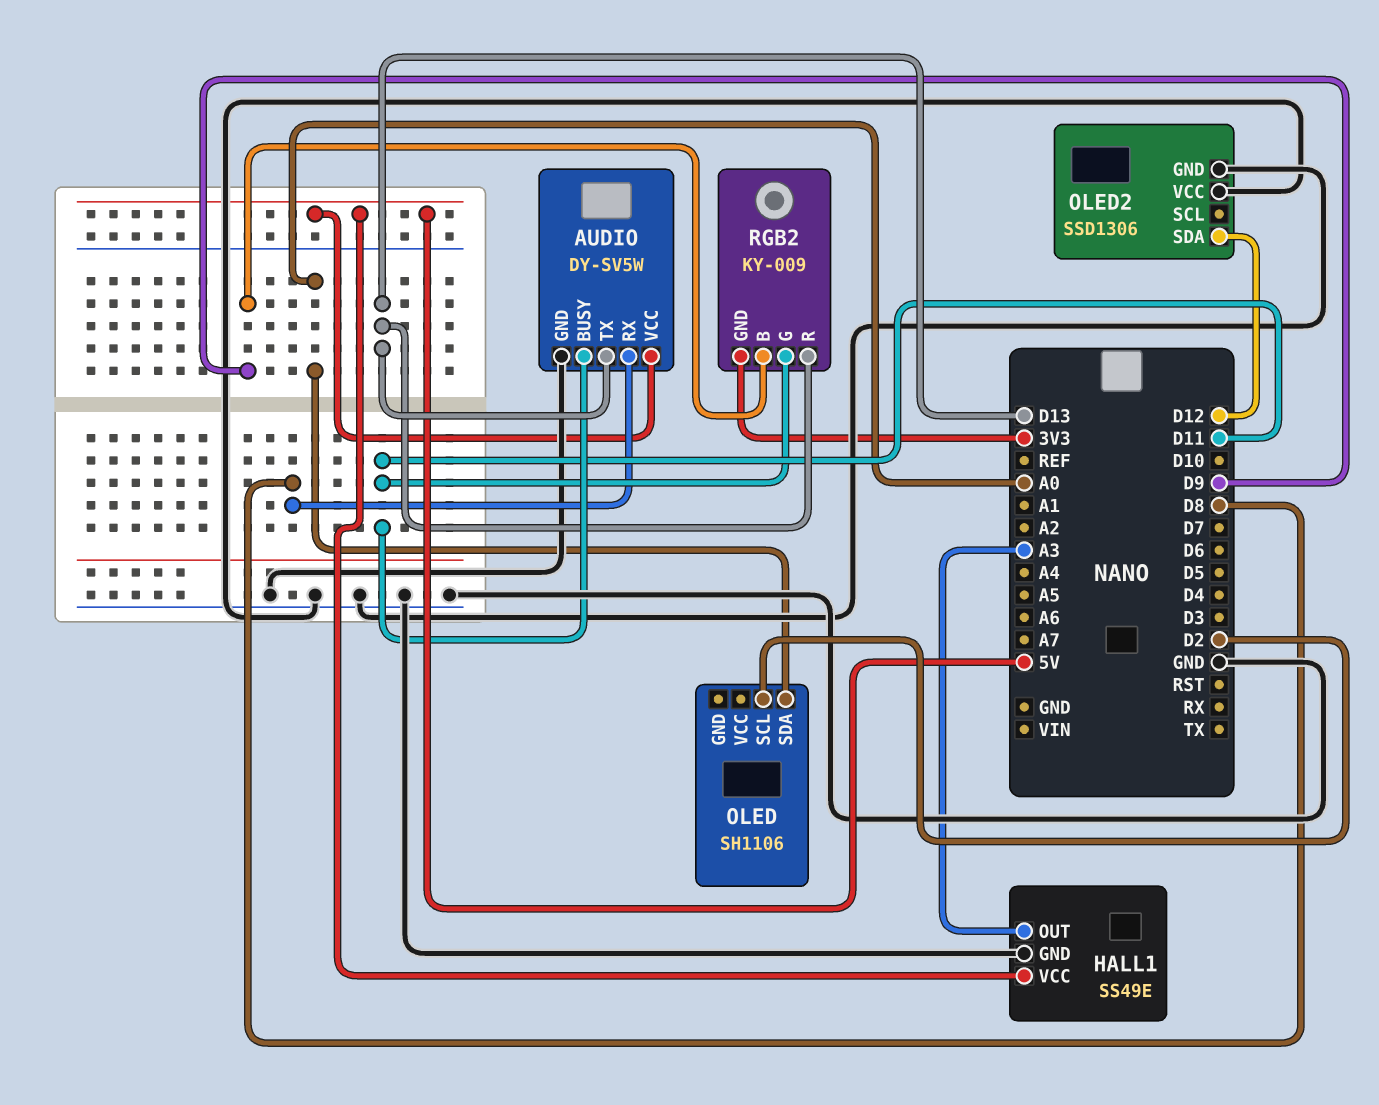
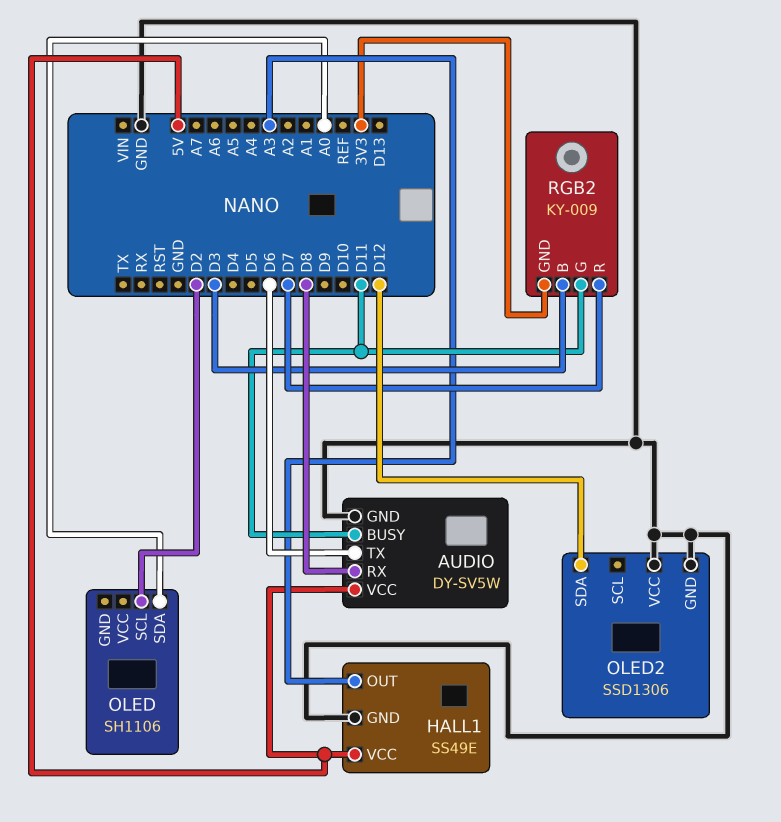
AUDIO pin TX: D13 -> D6
RGB2 pin B: D9 -> D3
RGB2 pin R: D13 -> D7

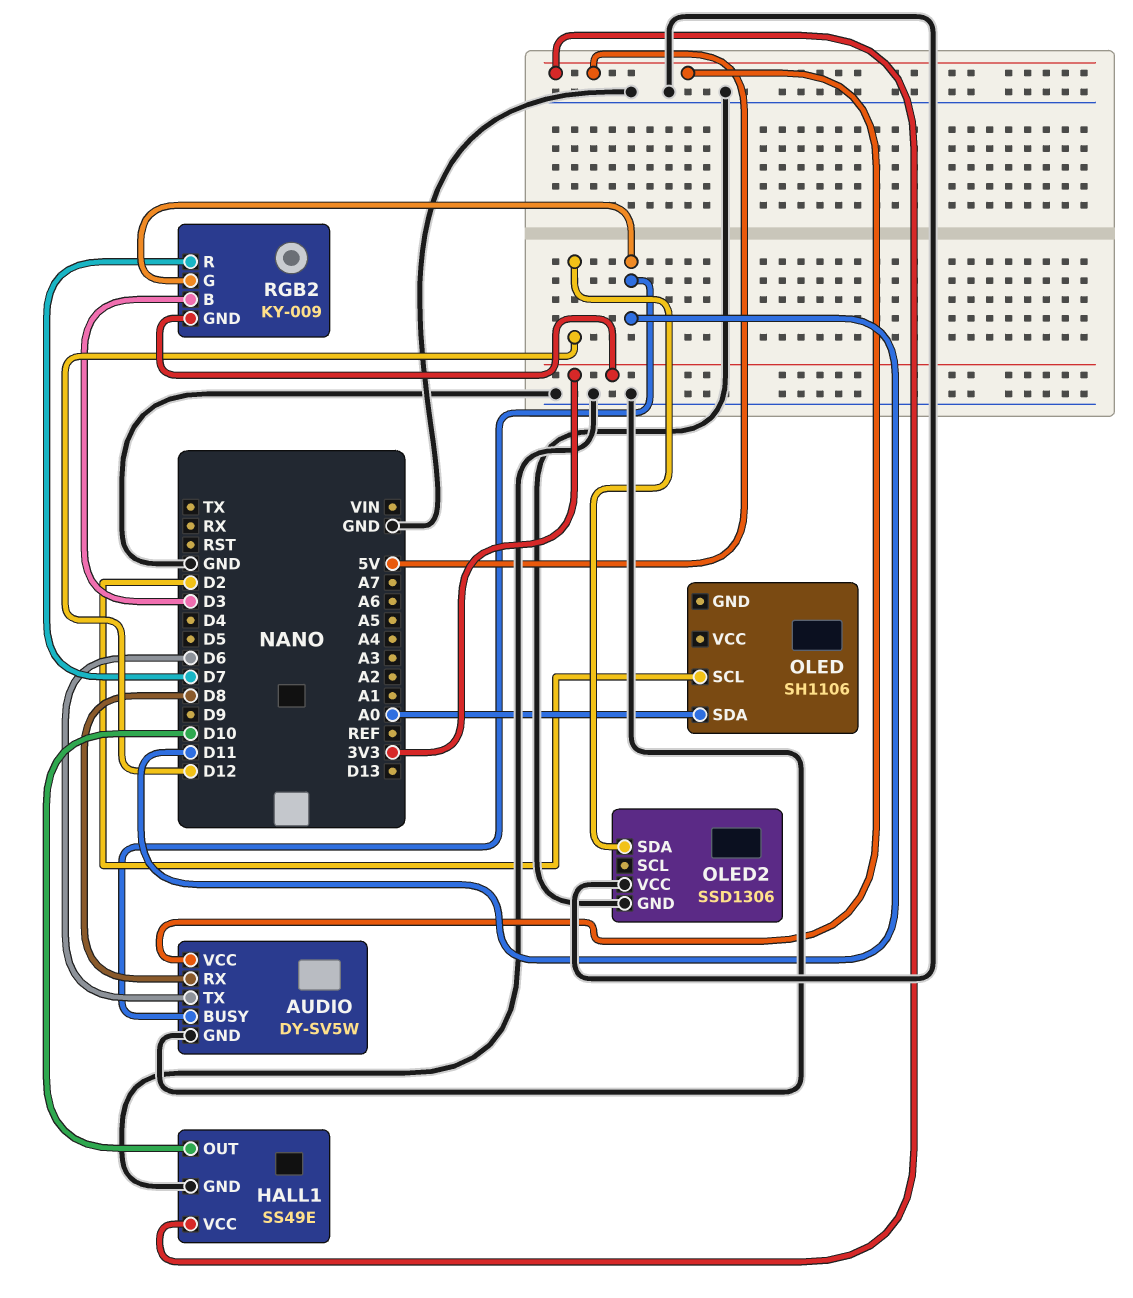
HALL1 pin OUT: A3 -> D10

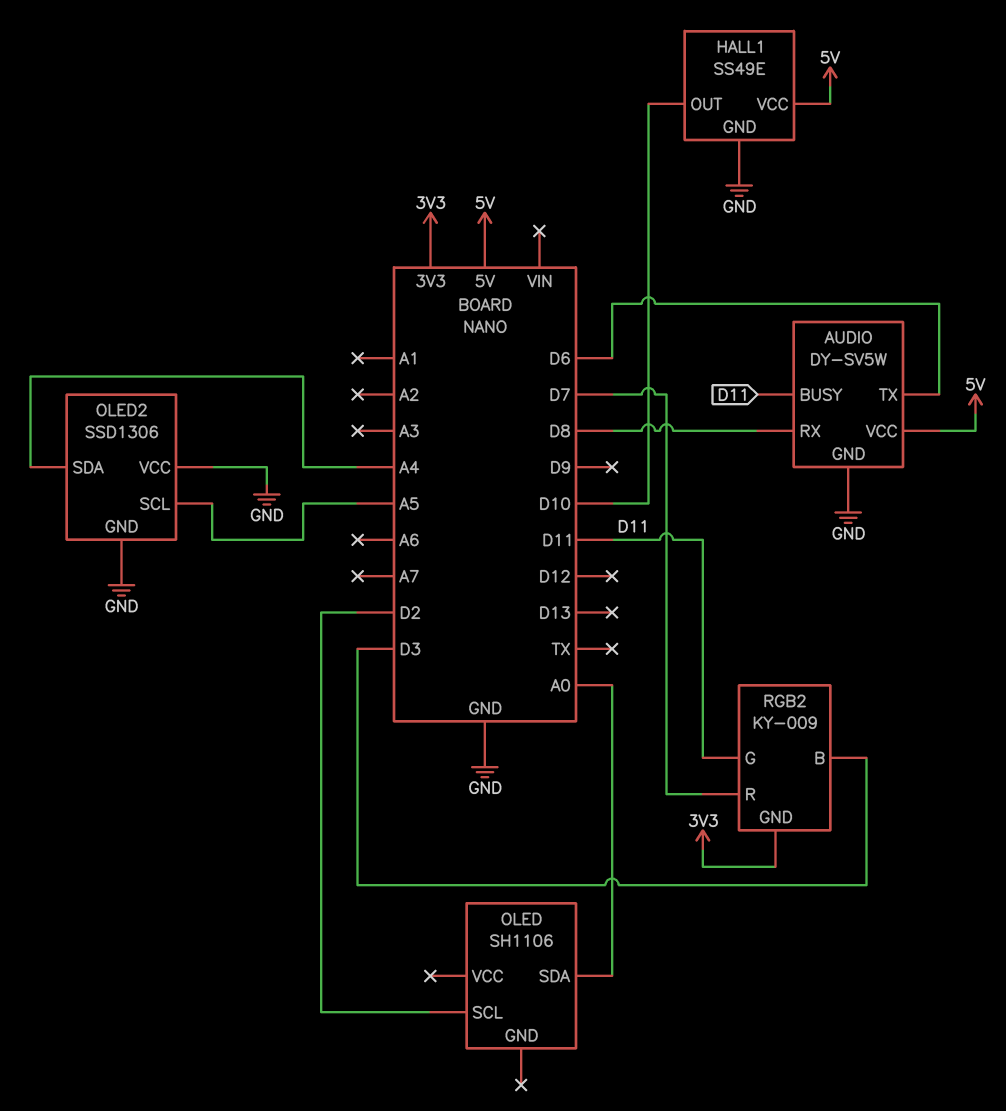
OLED2 pin SCL: none -> A5
OLED2 pin SDA: D12 -> A4

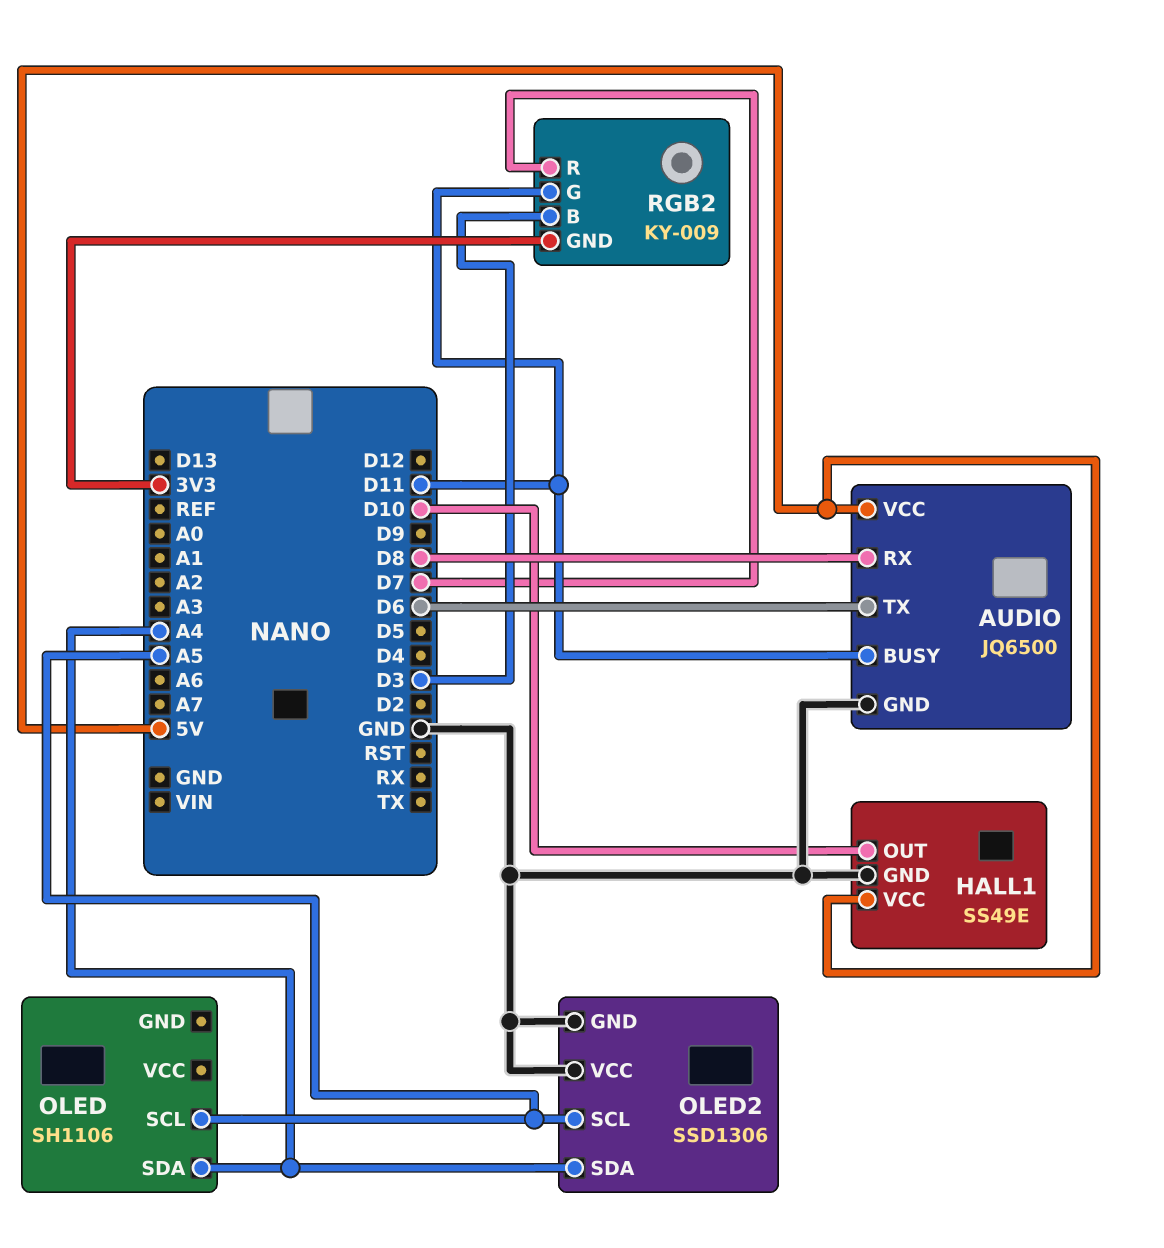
AUDIO: DY-SV5W -> JQ6500
OLED pin SCL: D2 -> A5
OLED pin SDA: A0 -> A4

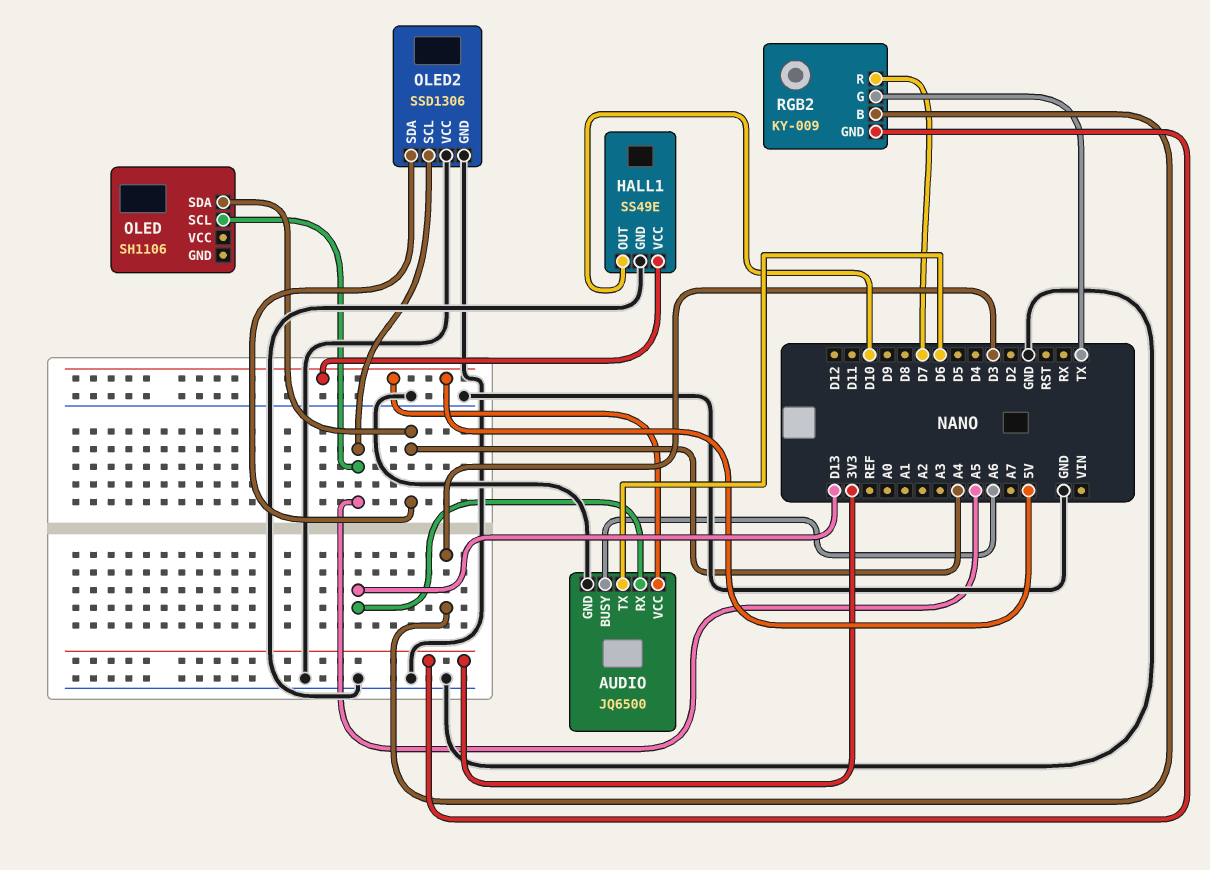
AUDIO pin BUSY: D11 -> A6
AUDIO pin RX: D8 -> D13
RGB2 pin G: D11 -> TX

